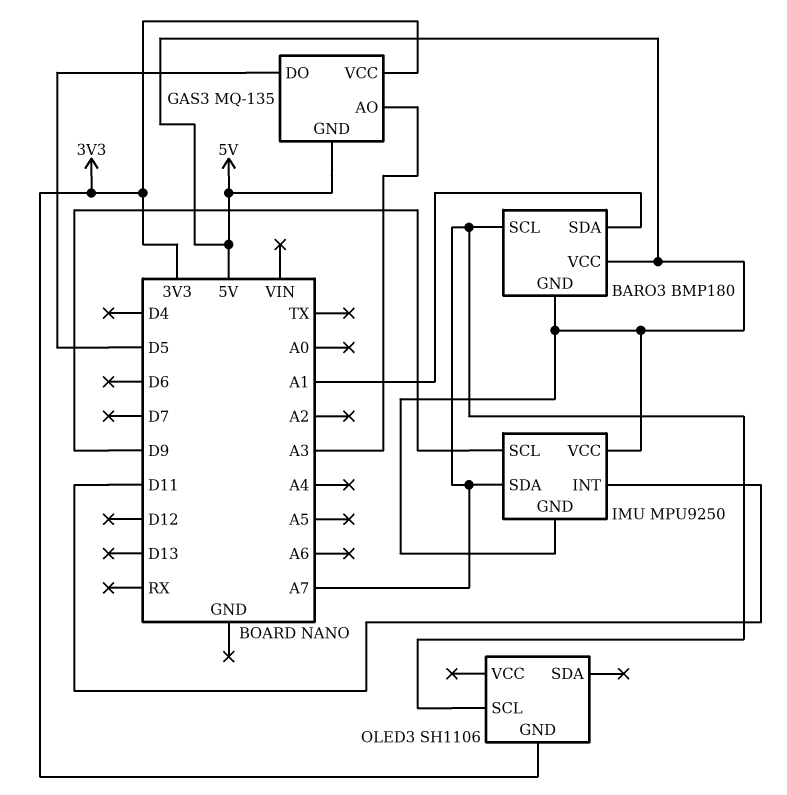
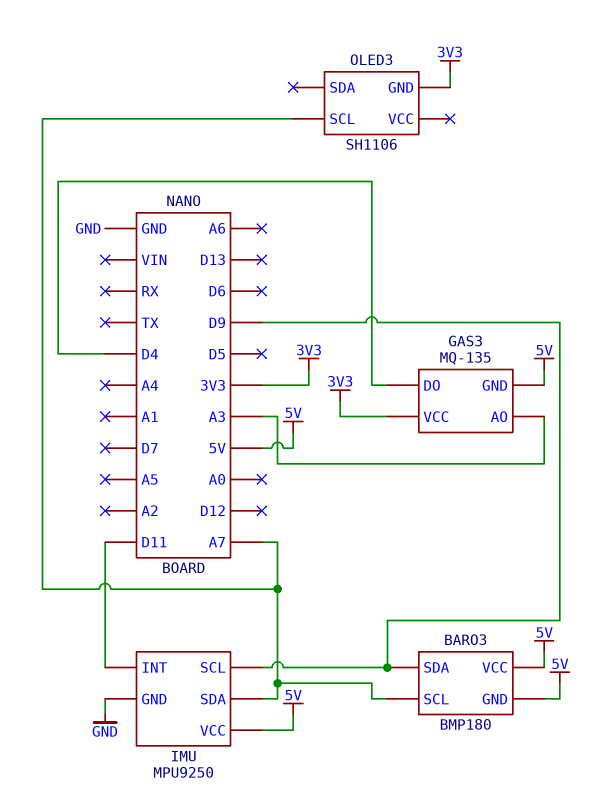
BARO3 pin SDA: A1 -> D9
GAS3 pin DO: D5 -> D4
IMU pin GND: 5V -> GND

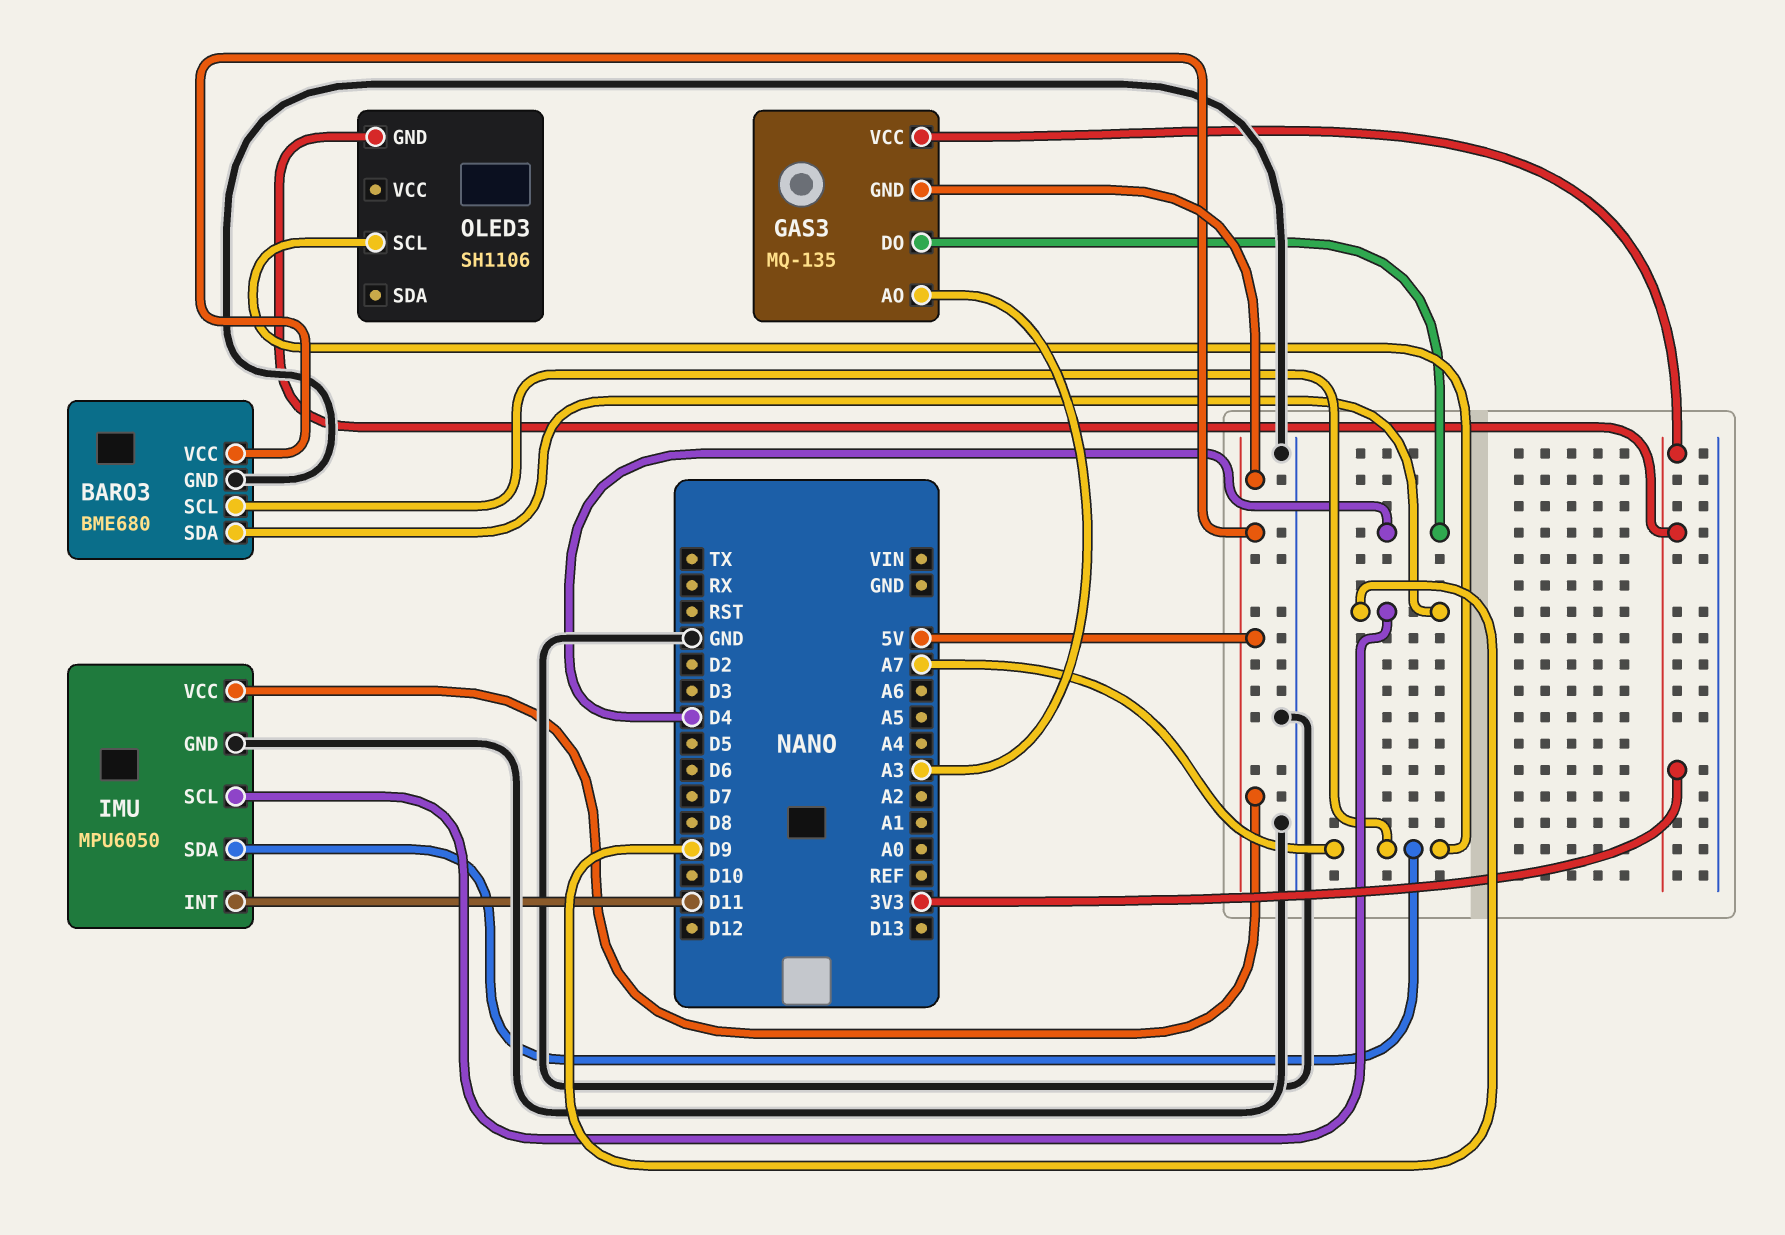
BARO3: BMP180 -> BME680
BARO3 pin GND: 5V -> GND
IMU: MPU9250 -> MPU6050

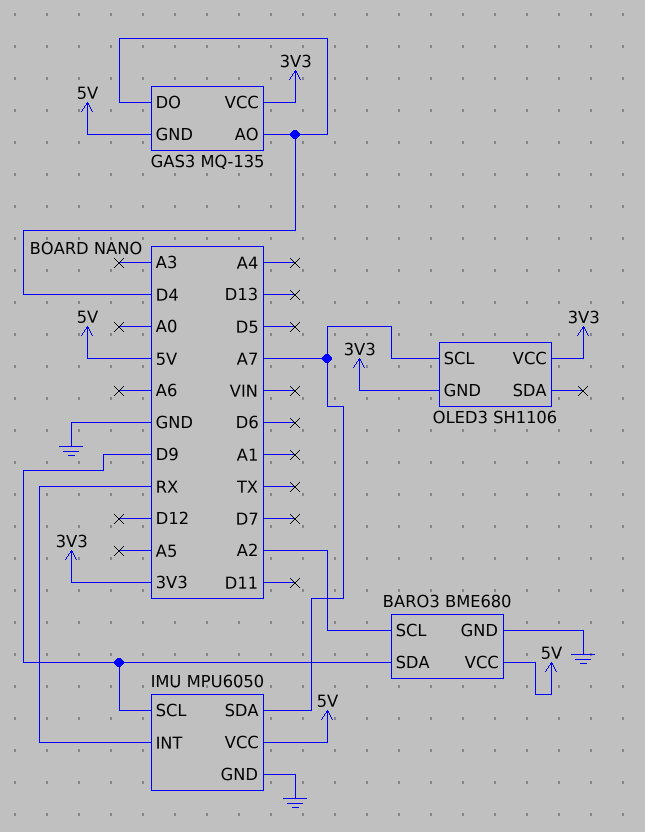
BARO3 pin SCL: A7 -> A2
GAS3 pin AO: A3 -> D4
IMU pin INT: D11 -> RX
OLED3 pin VCC: none -> 3V3

